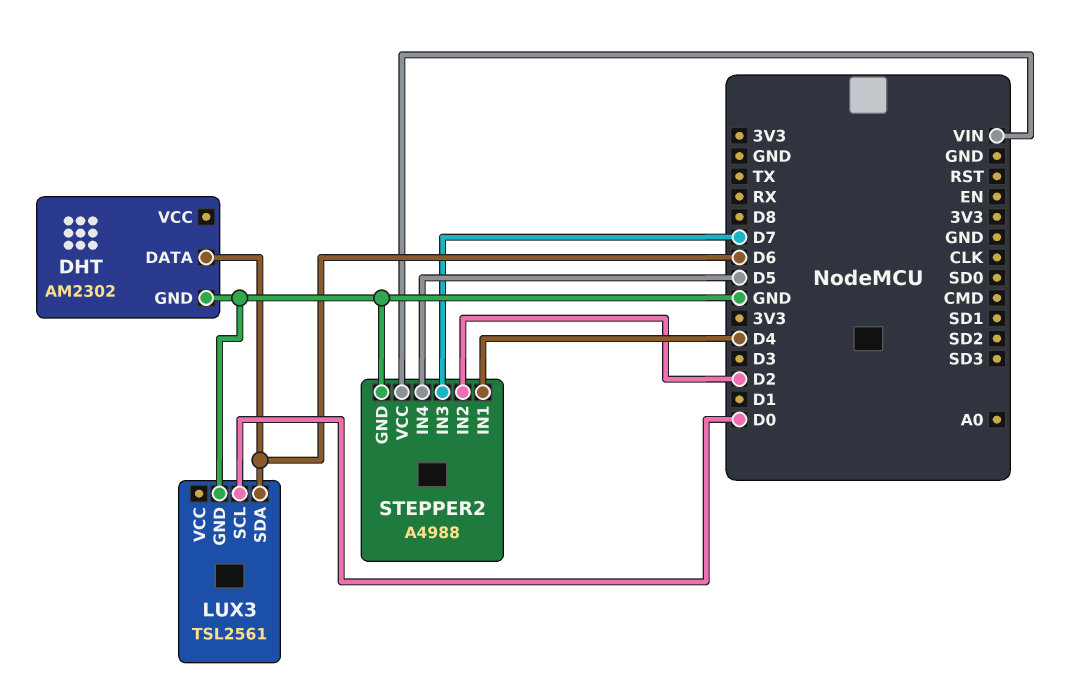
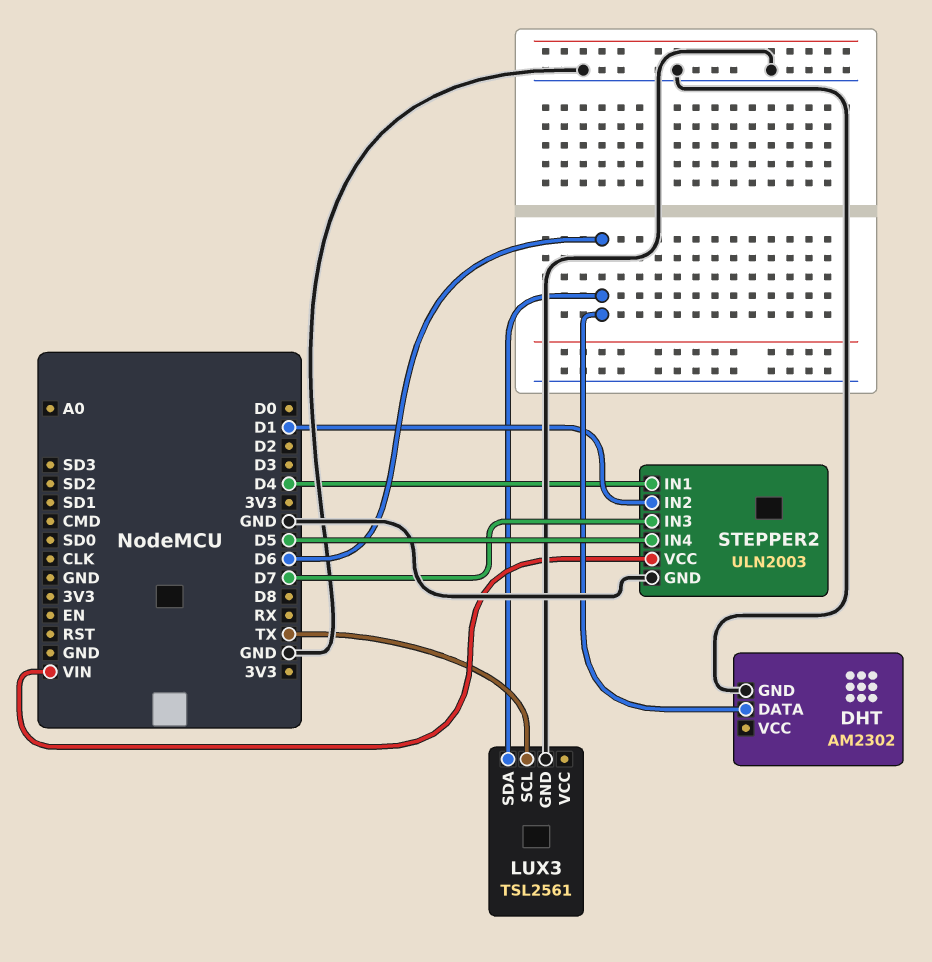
LUX3 pin SCL: D0 -> TX
STEPPER2: A4988 -> ULN2003
STEPPER2 pin IN2: D2 -> D1

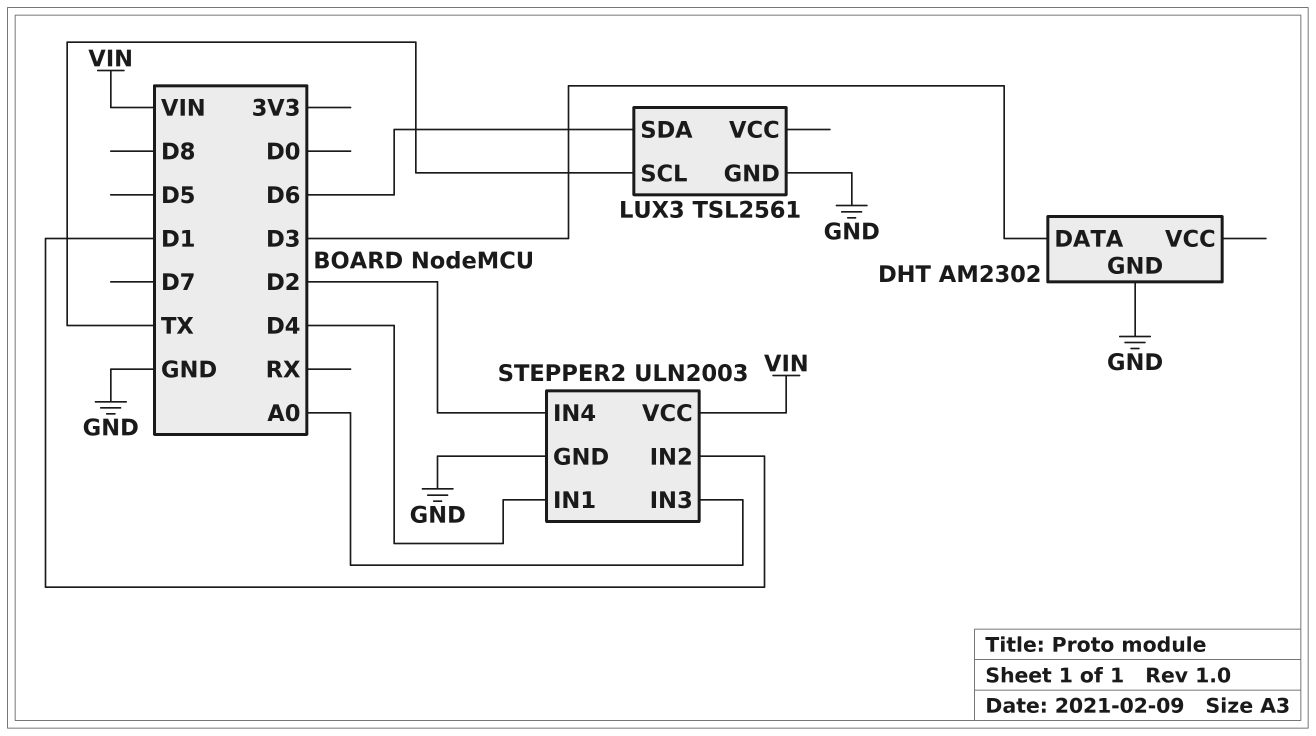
DHT pin DATA: D6 -> D3
STEPPER2 pin IN3: D7 -> A0
STEPPER2 pin IN4: D5 -> D2

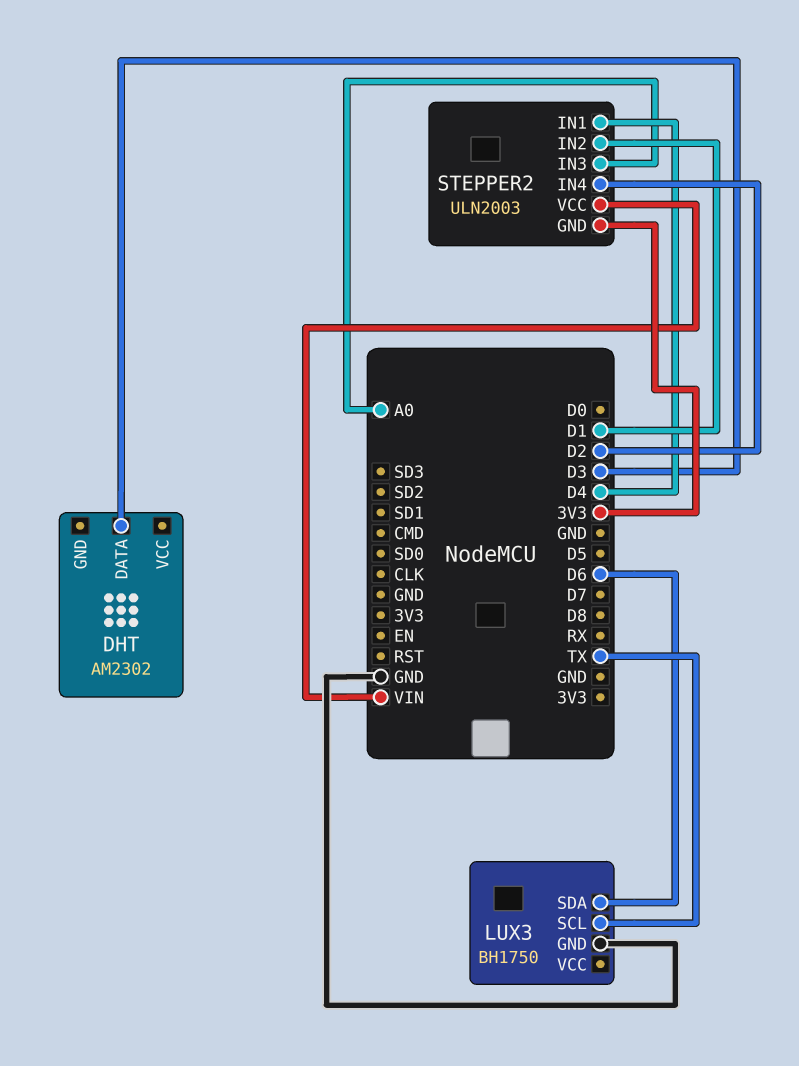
DHT pin GND: GND -> none
LUX3: TSL2561 -> BH1750
STEPPER2 pin GND: GND -> 3V3

